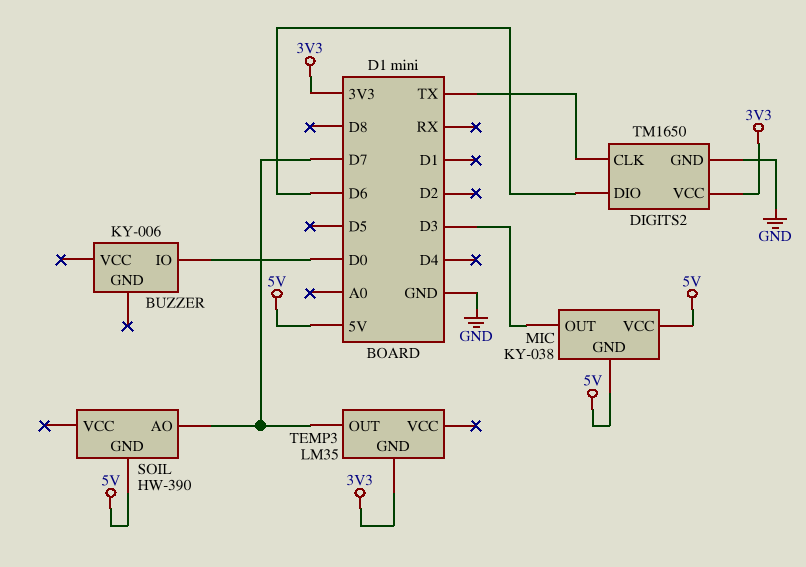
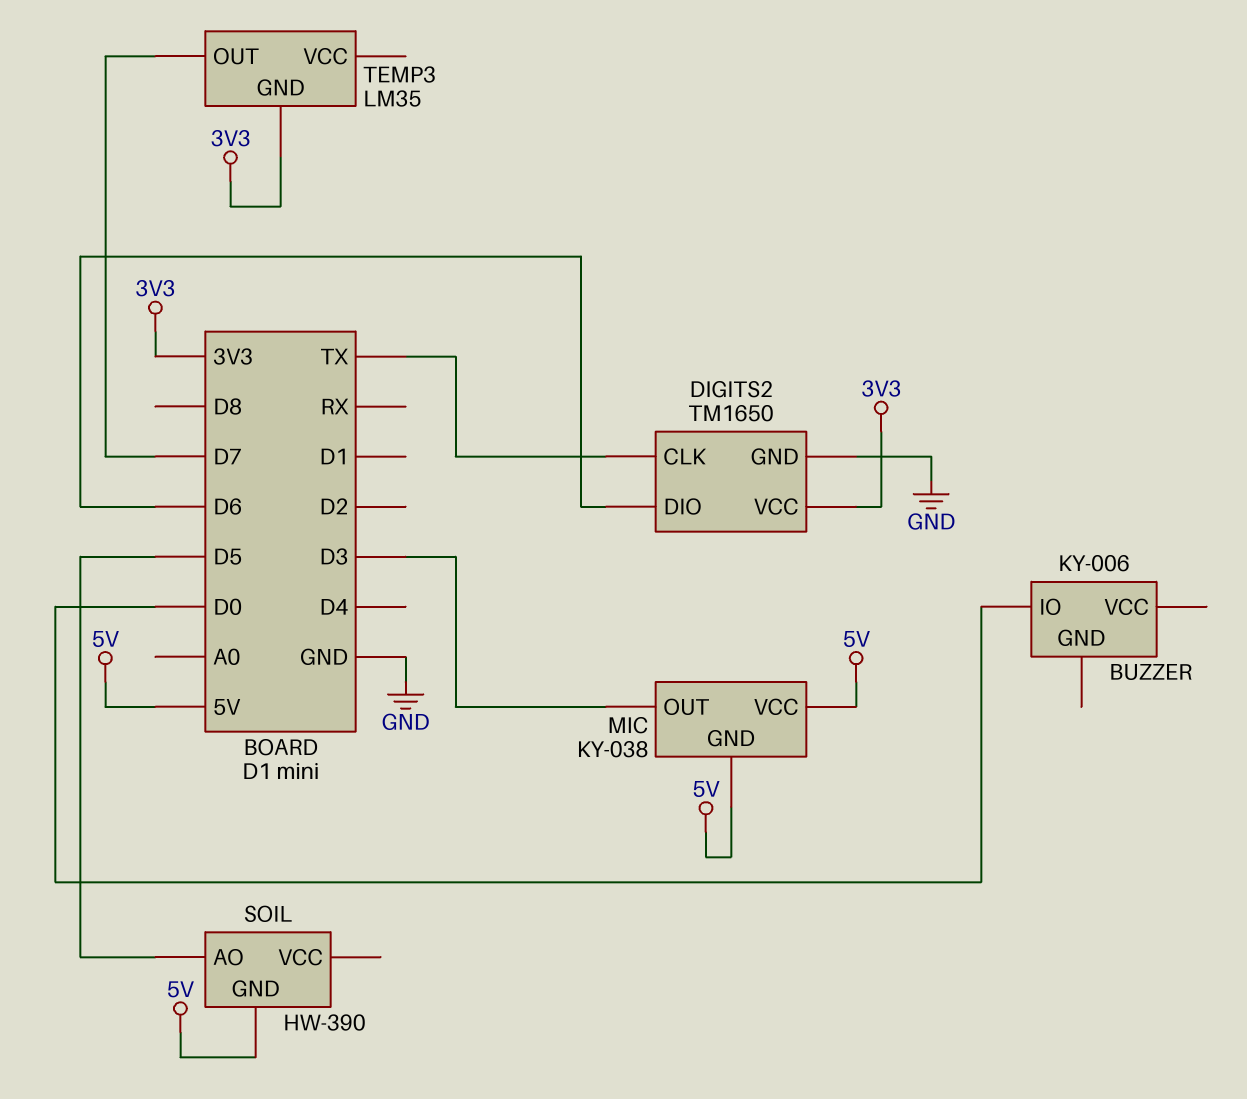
SOIL pin AO: D7 -> D5

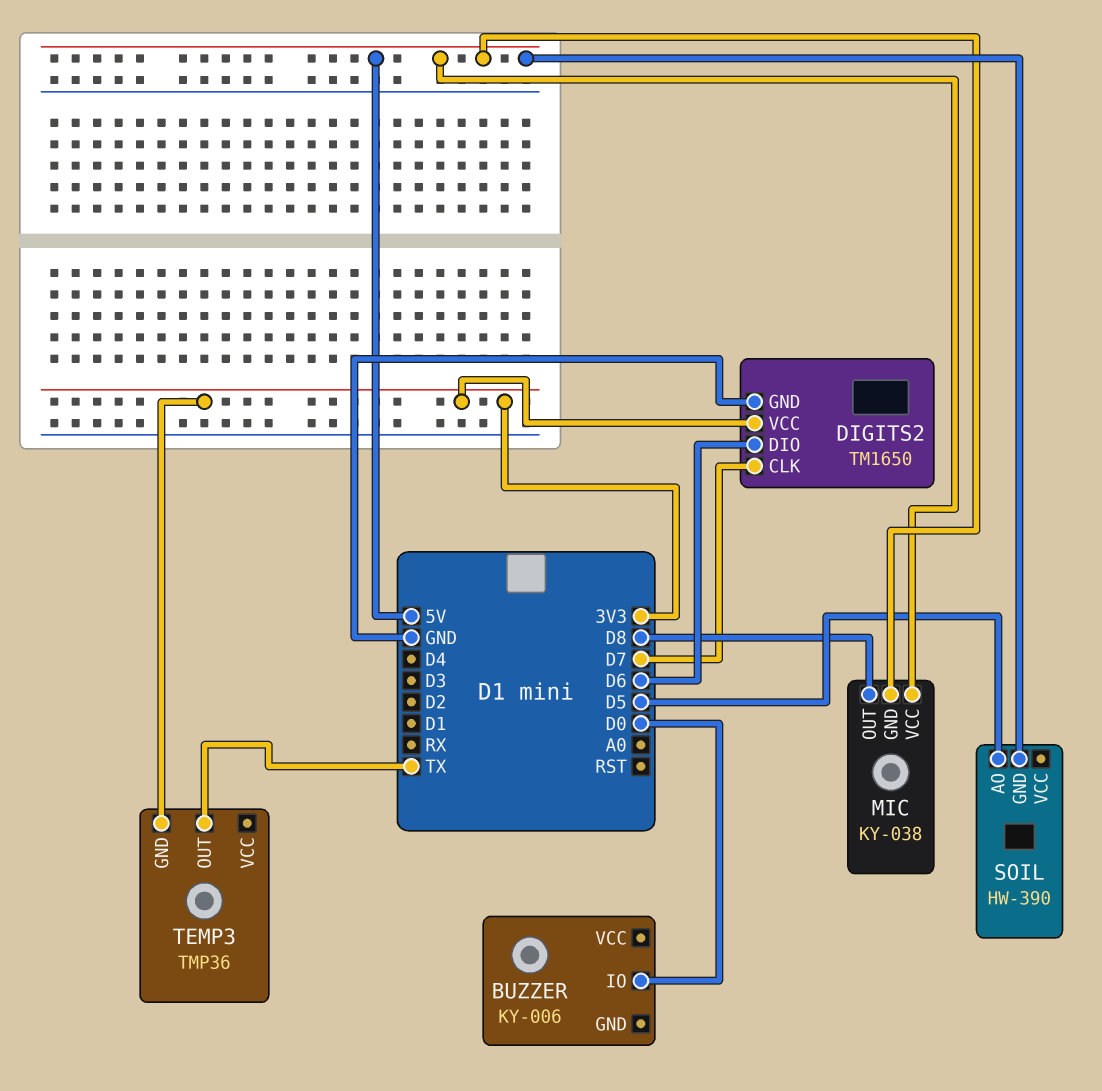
DIGITS2 pin CLK: TX -> D7
MIC pin OUT: D3 -> D8
TEMP3: LM35 -> TMP36
TEMP3 pin OUT: D7 -> TX

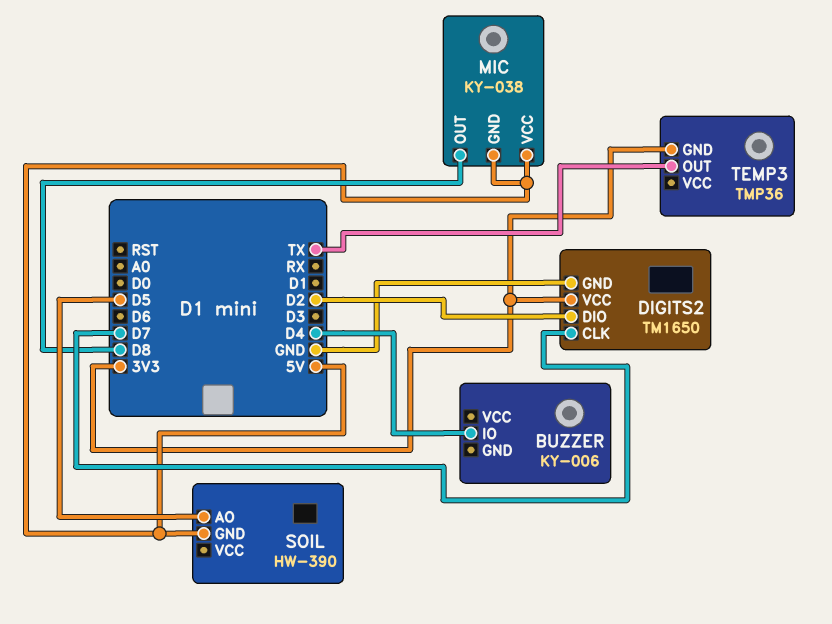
BUZZER pin IO: D0 -> D4
DIGITS2 pin DIO: D6 -> D2

